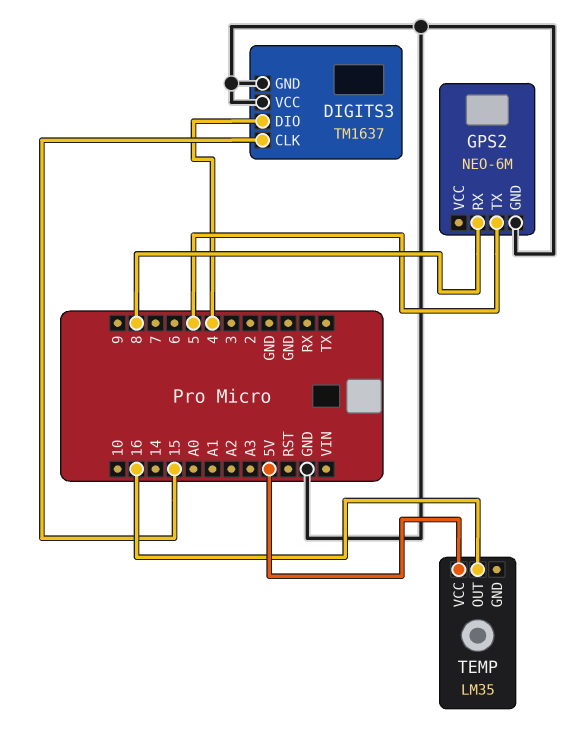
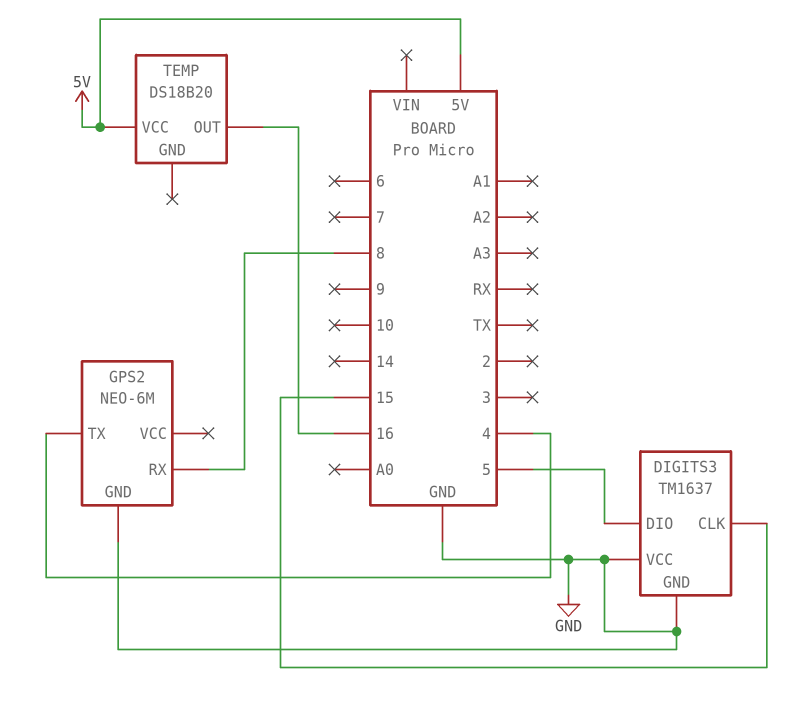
DIGITS3 pin DIO: 4 -> 5
GPS2 pin TX: 5 -> 4
TEMP: LM35 -> DS18B20

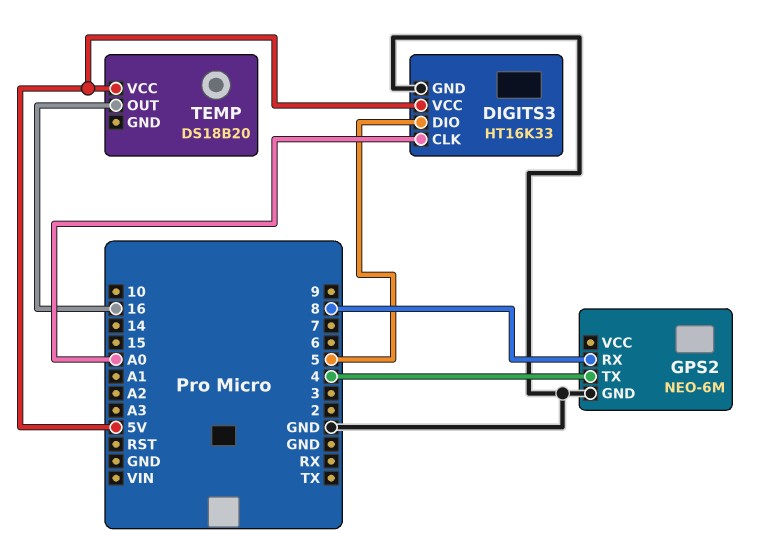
DIGITS3: TM1637 -> HT16K33
DIGITS3 pin CLK: 15 -> A0
DIGITS3 pin VCC: GND -> 5V

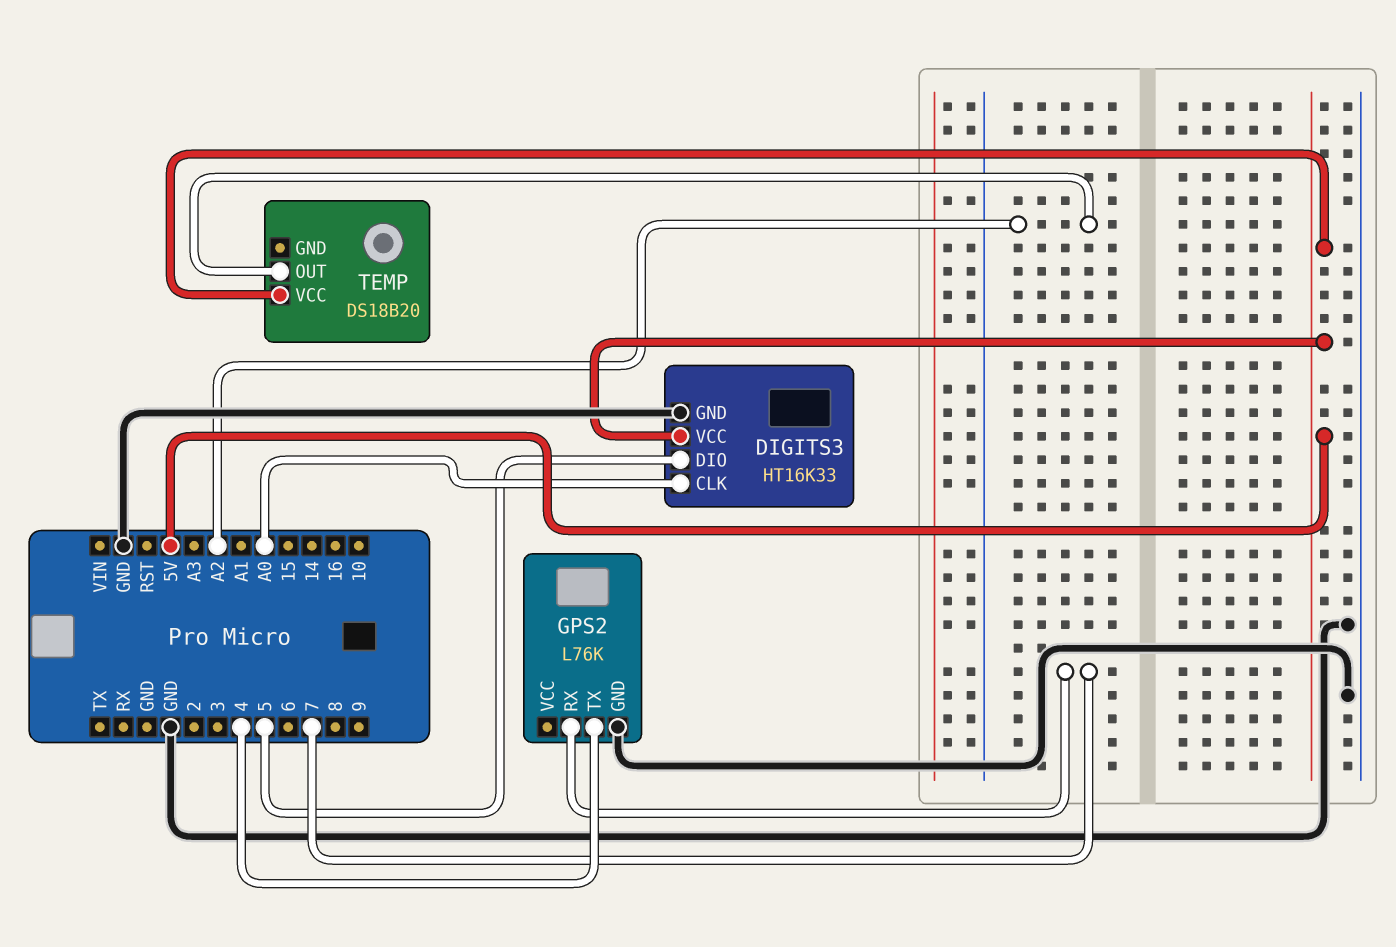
GPS2: NEO-6M -> L76K
GPS2 pin RX: 8 -> 7
TEMP pin OUT: 16 -> A2

